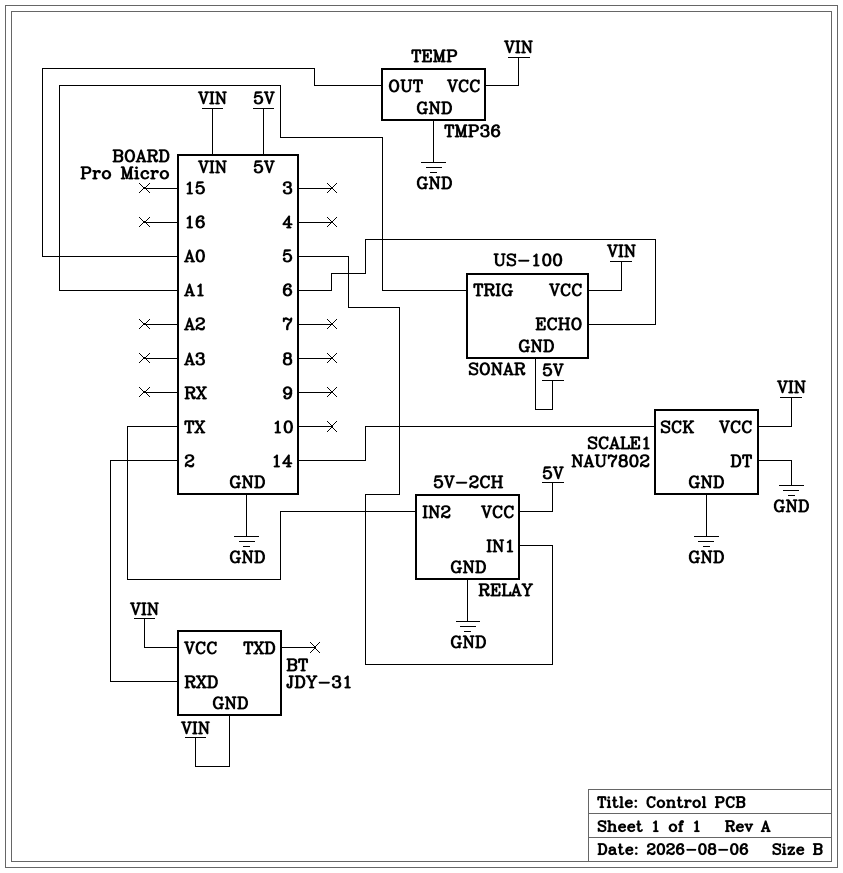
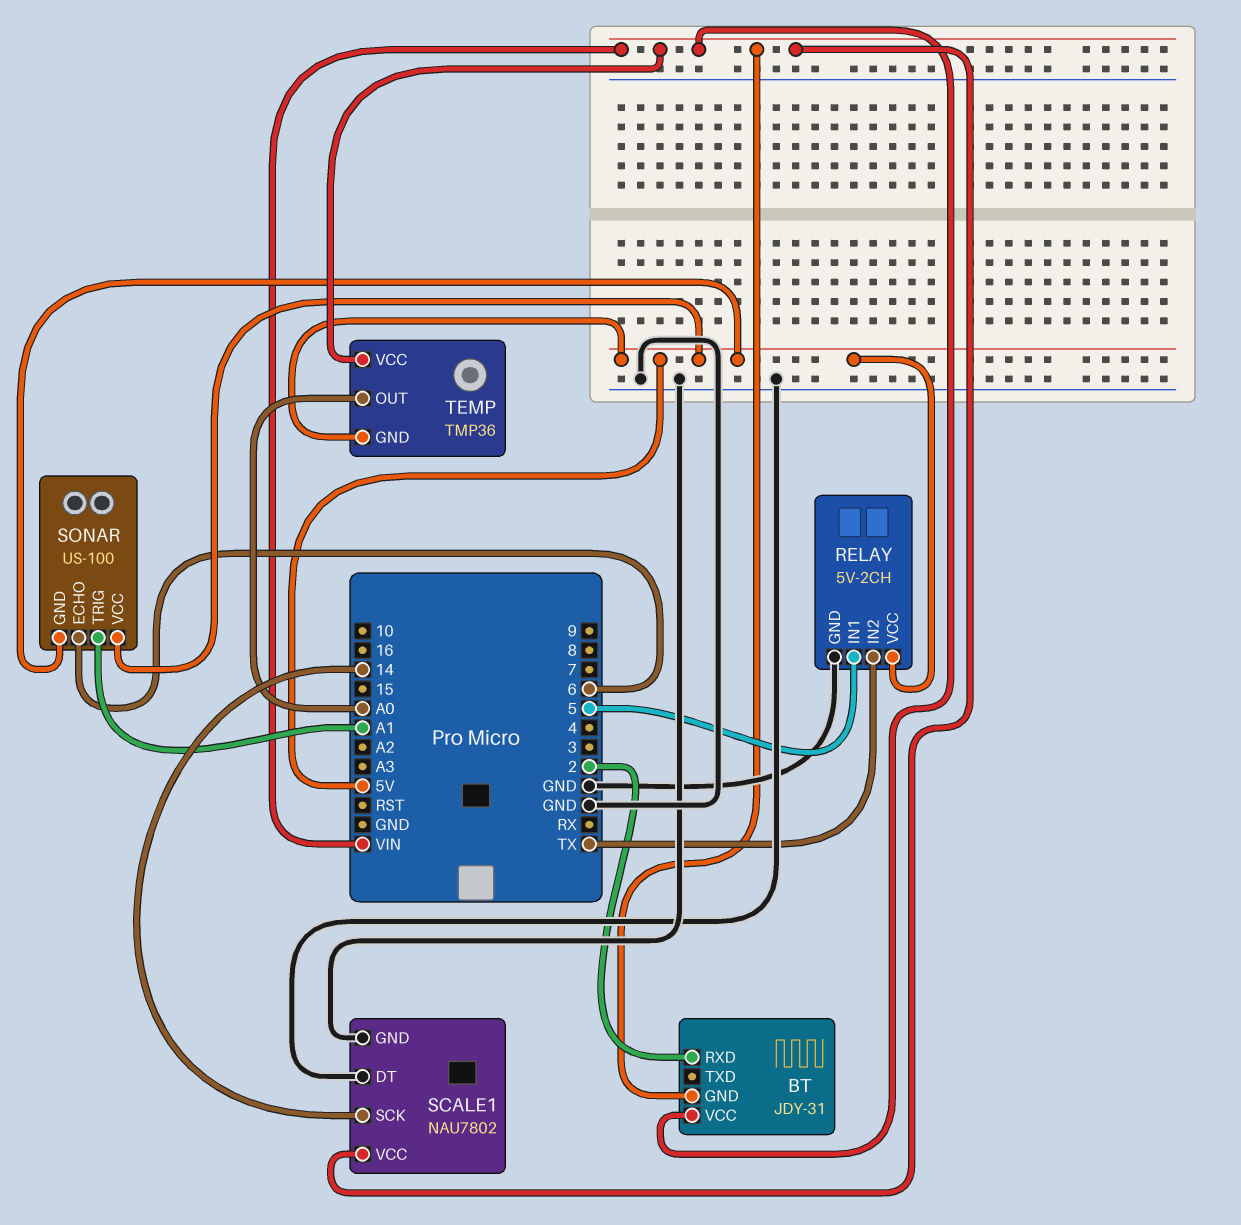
SONAR pin VCC: VIN -> 5V
TEMP pin GND: GND -> 5V

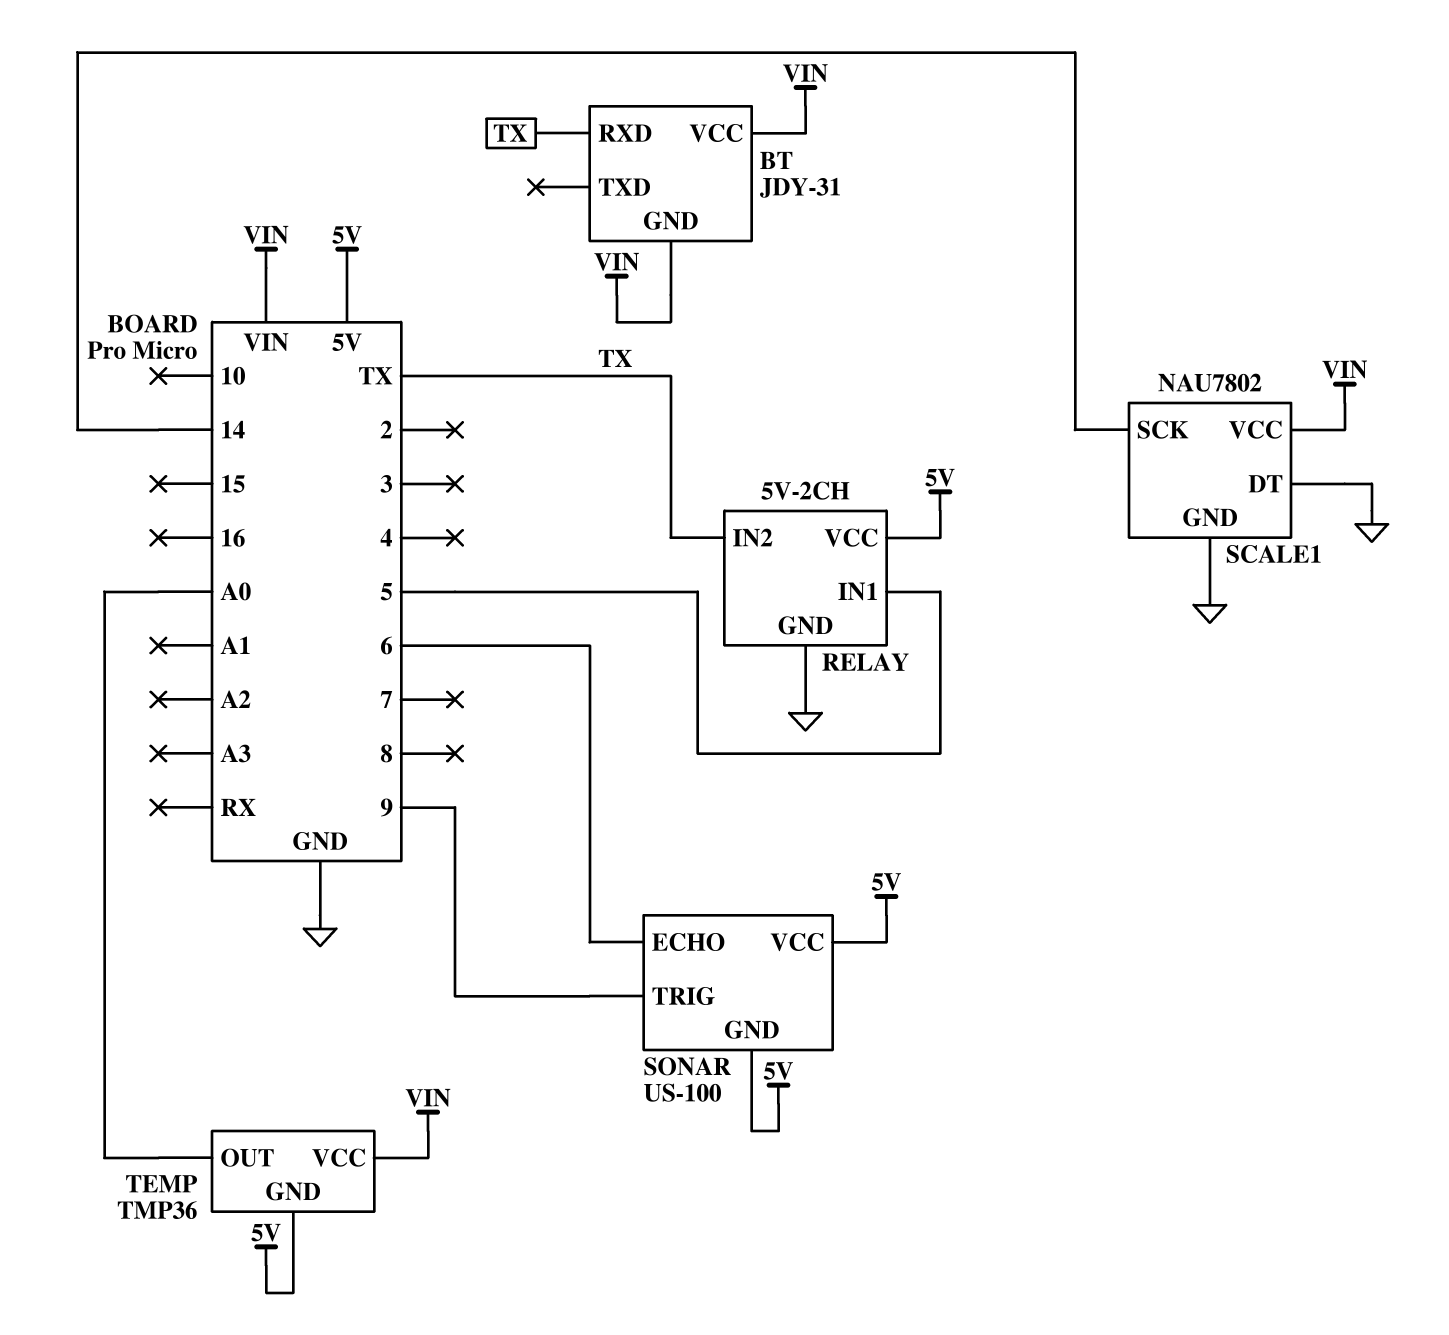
BT pin RXD: 2 -> TX
SONAR pin TRIG: A1 -> 9

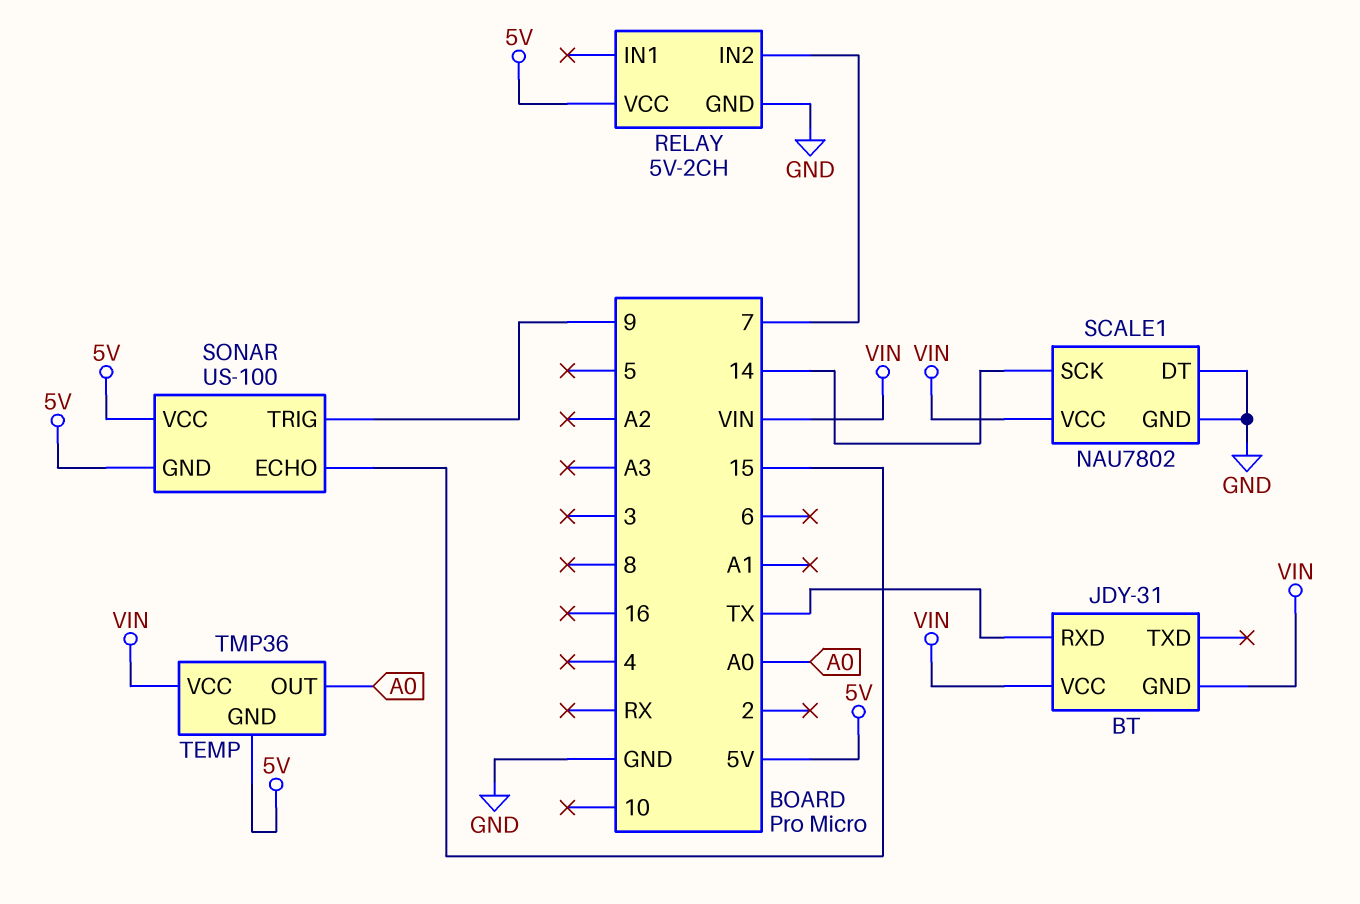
RELAY pin IN1: 5 -> none
RELAY pin IN2: TX -> 7
SONAR pin ECHO: 6 -> 15

